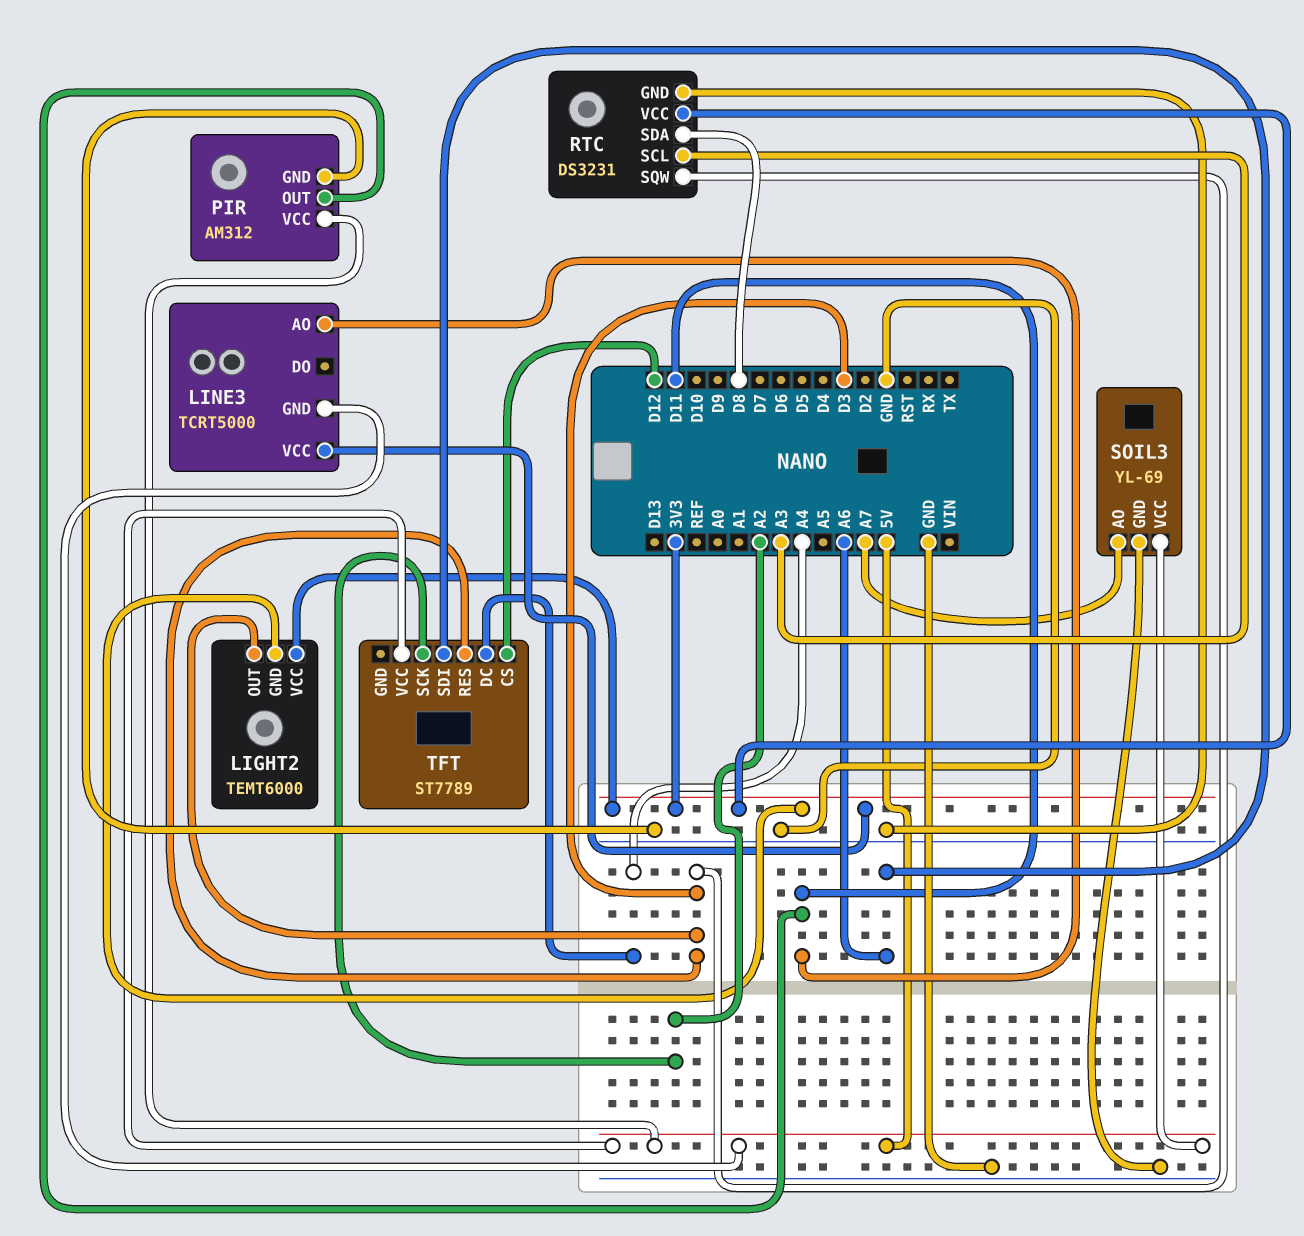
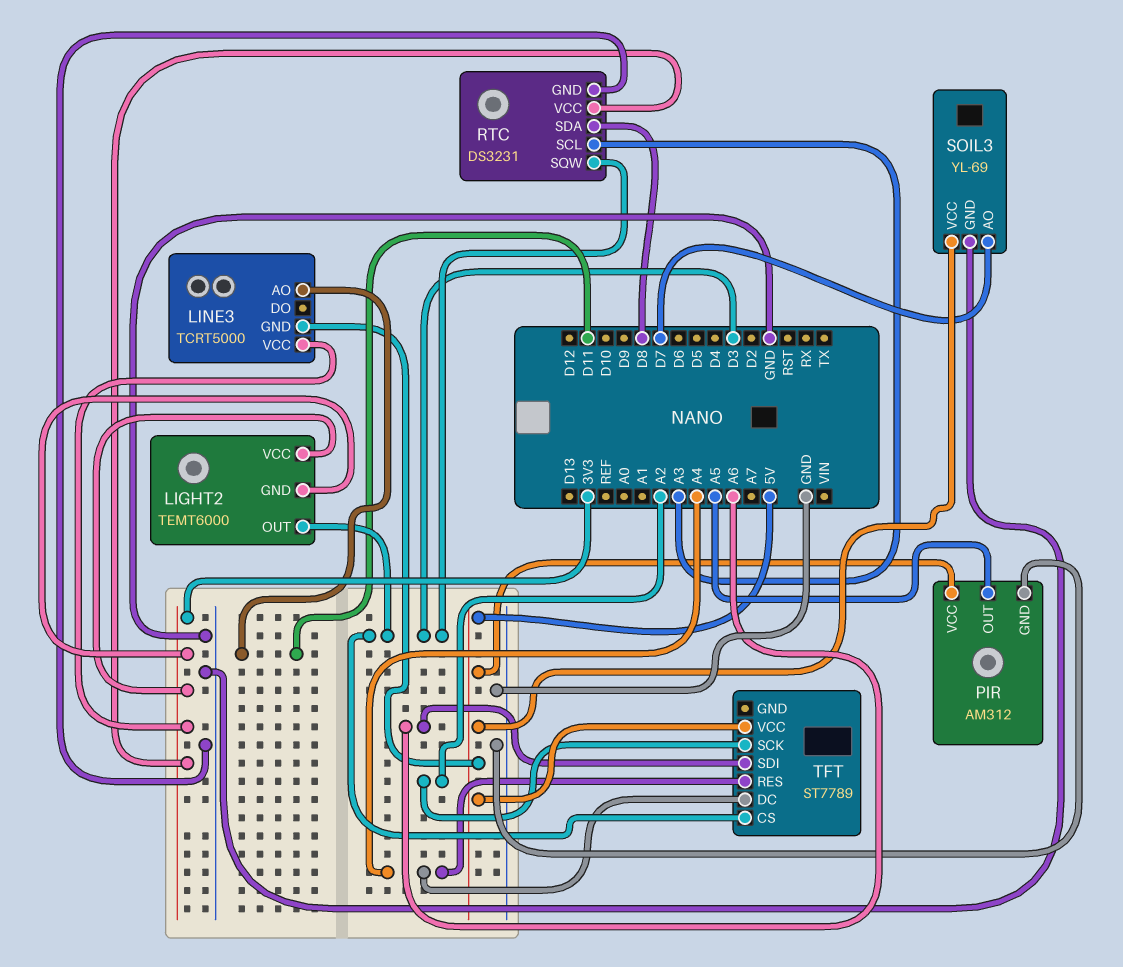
PIR pin OUT: D11 -> A5
SOIL3 pin AO: A7 -> D7
TFT pin CS: D12 -> D3
TFT pin RES: D3 -> A4

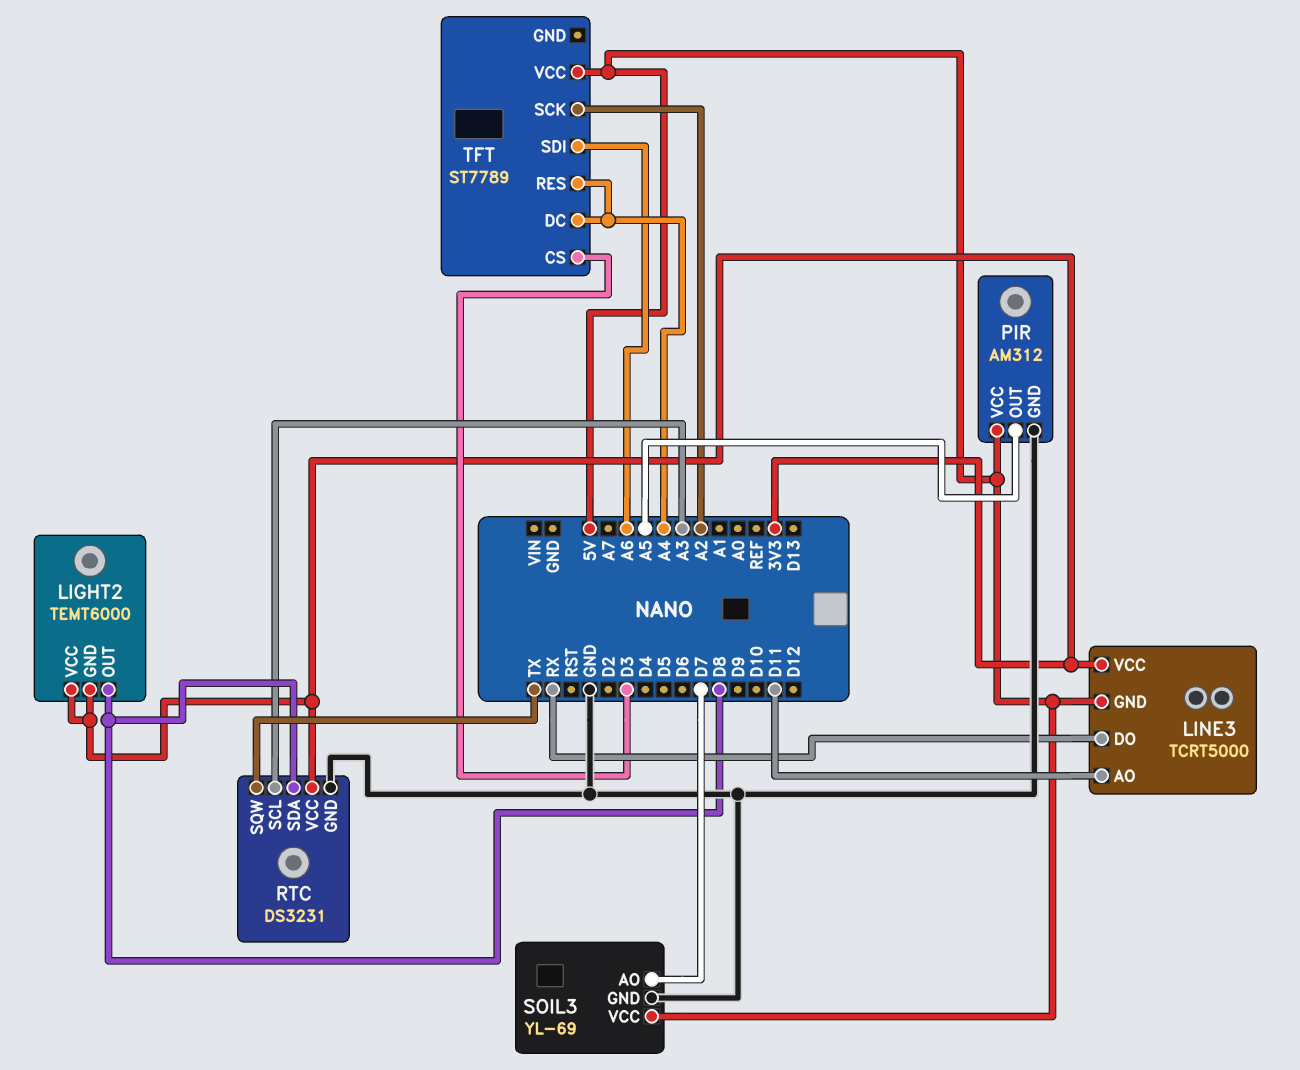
LIGHT2 pin OUT: D3 -> D8
LINE3 pin DO: none -> RX
RTC pin SQW: D3 -> TX

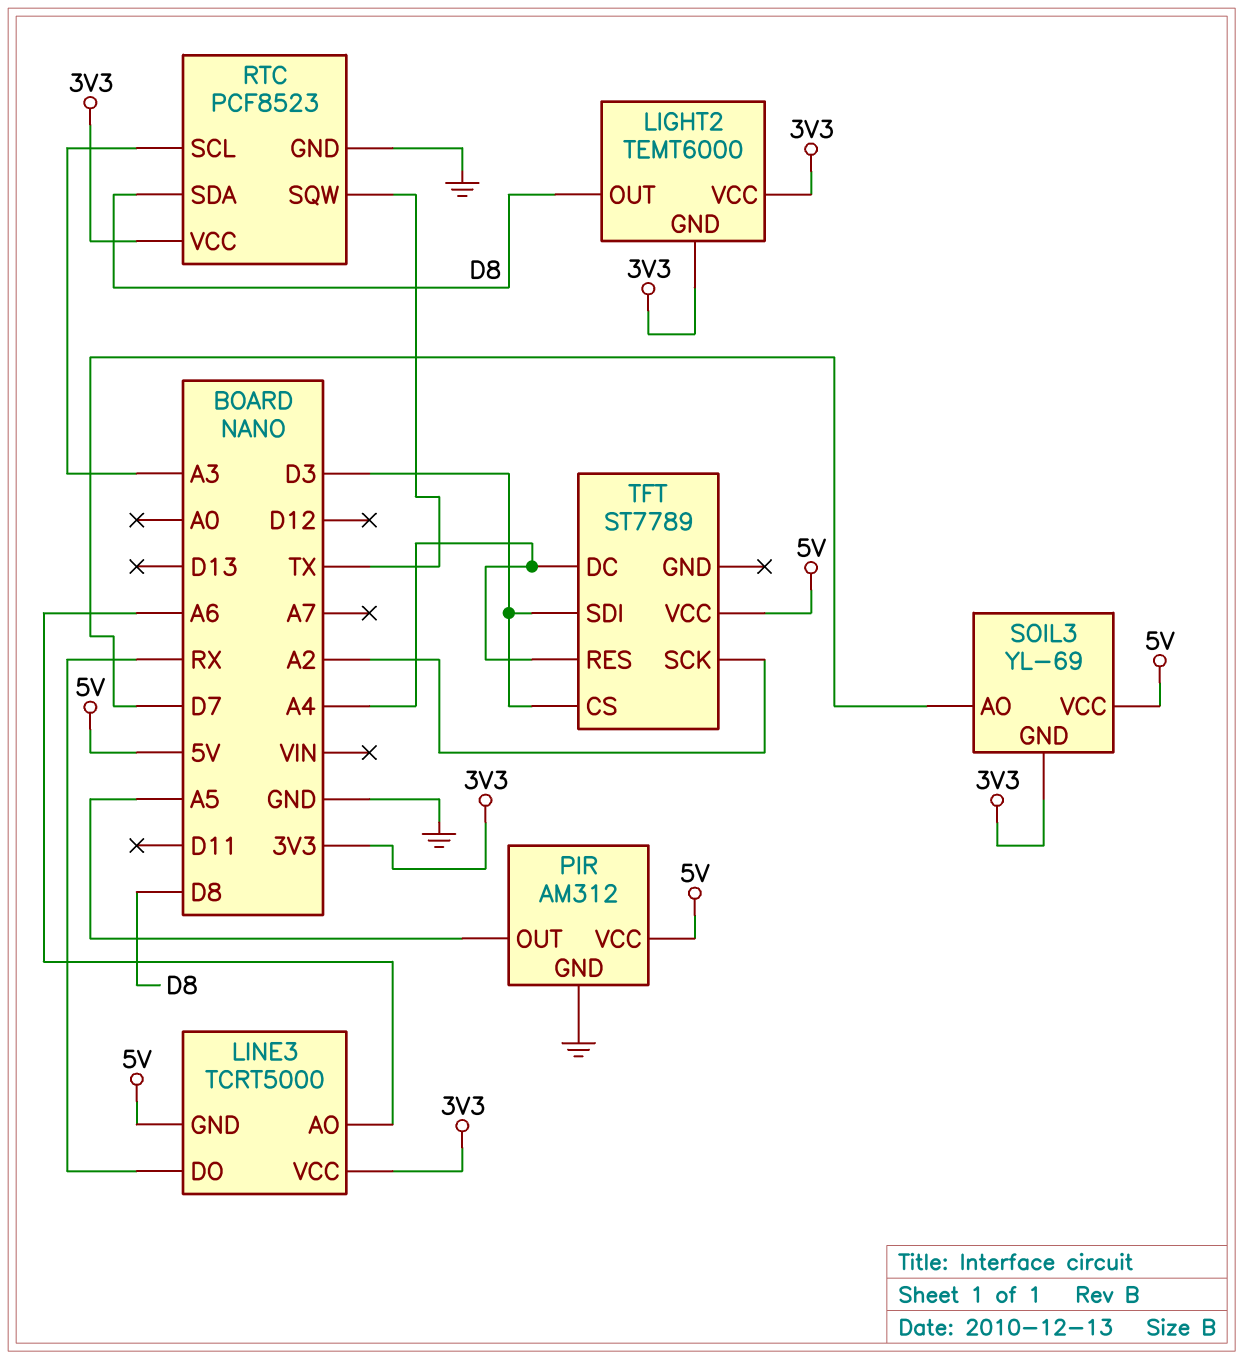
LINE3 pin AO: D11 -> A6
RTC: DS3231 -> PCF8523
SOIL3 pin GND: GND -> 3V3
TFT pin SDI: A6 -> D3

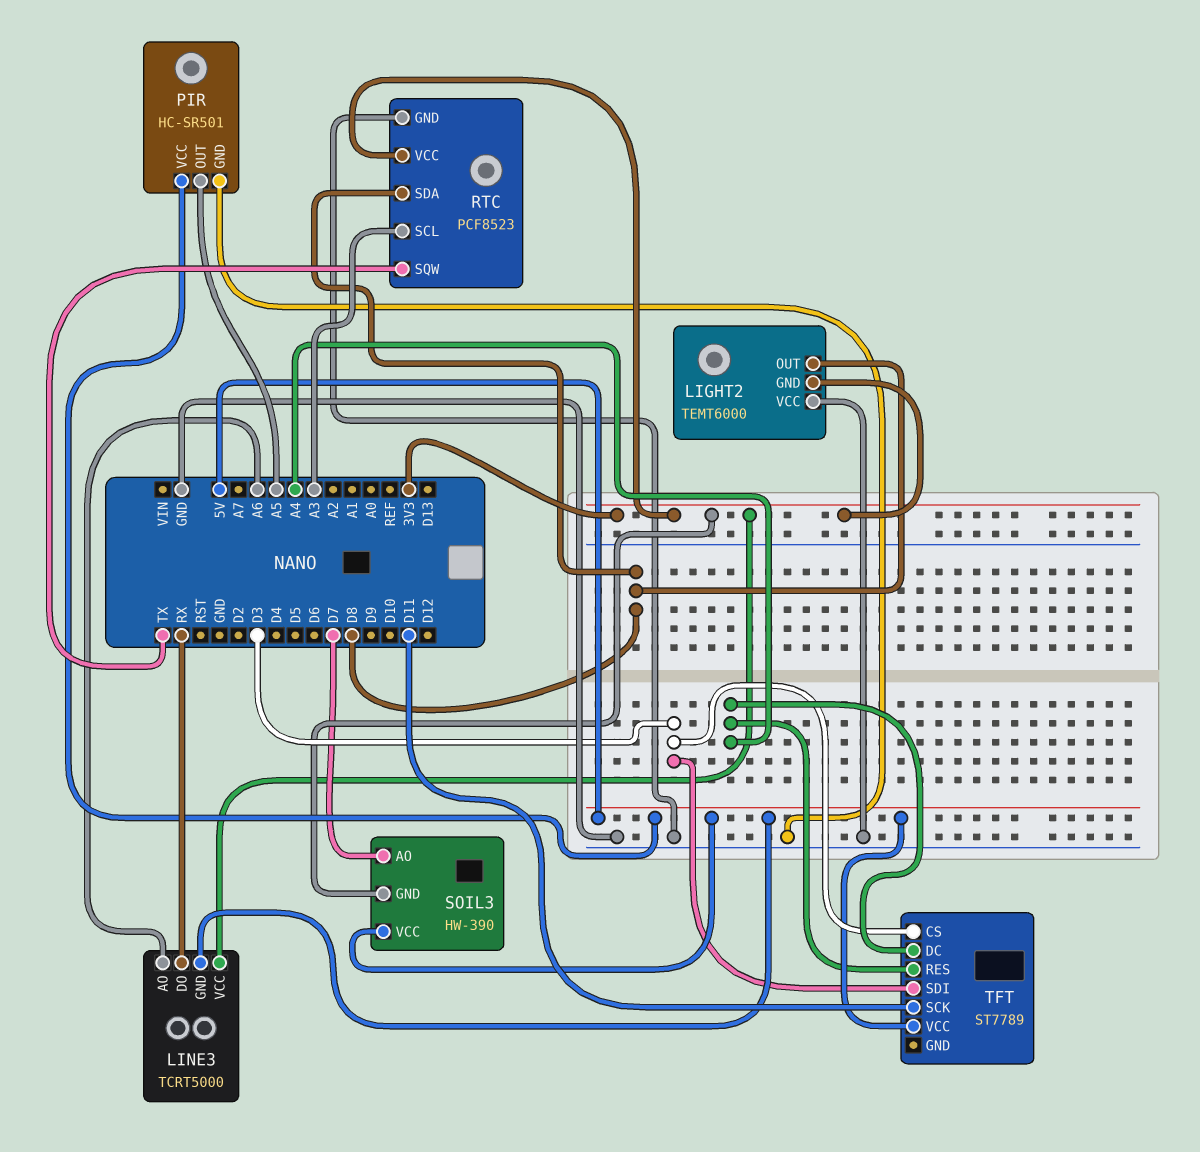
LIGHT2 pin VCC: 3V3 -> GND
PIR: AM312 -> HC-SR501
SOIL3: YL-69 -> HW-390
TFT pin SCK: A2 -> D11

